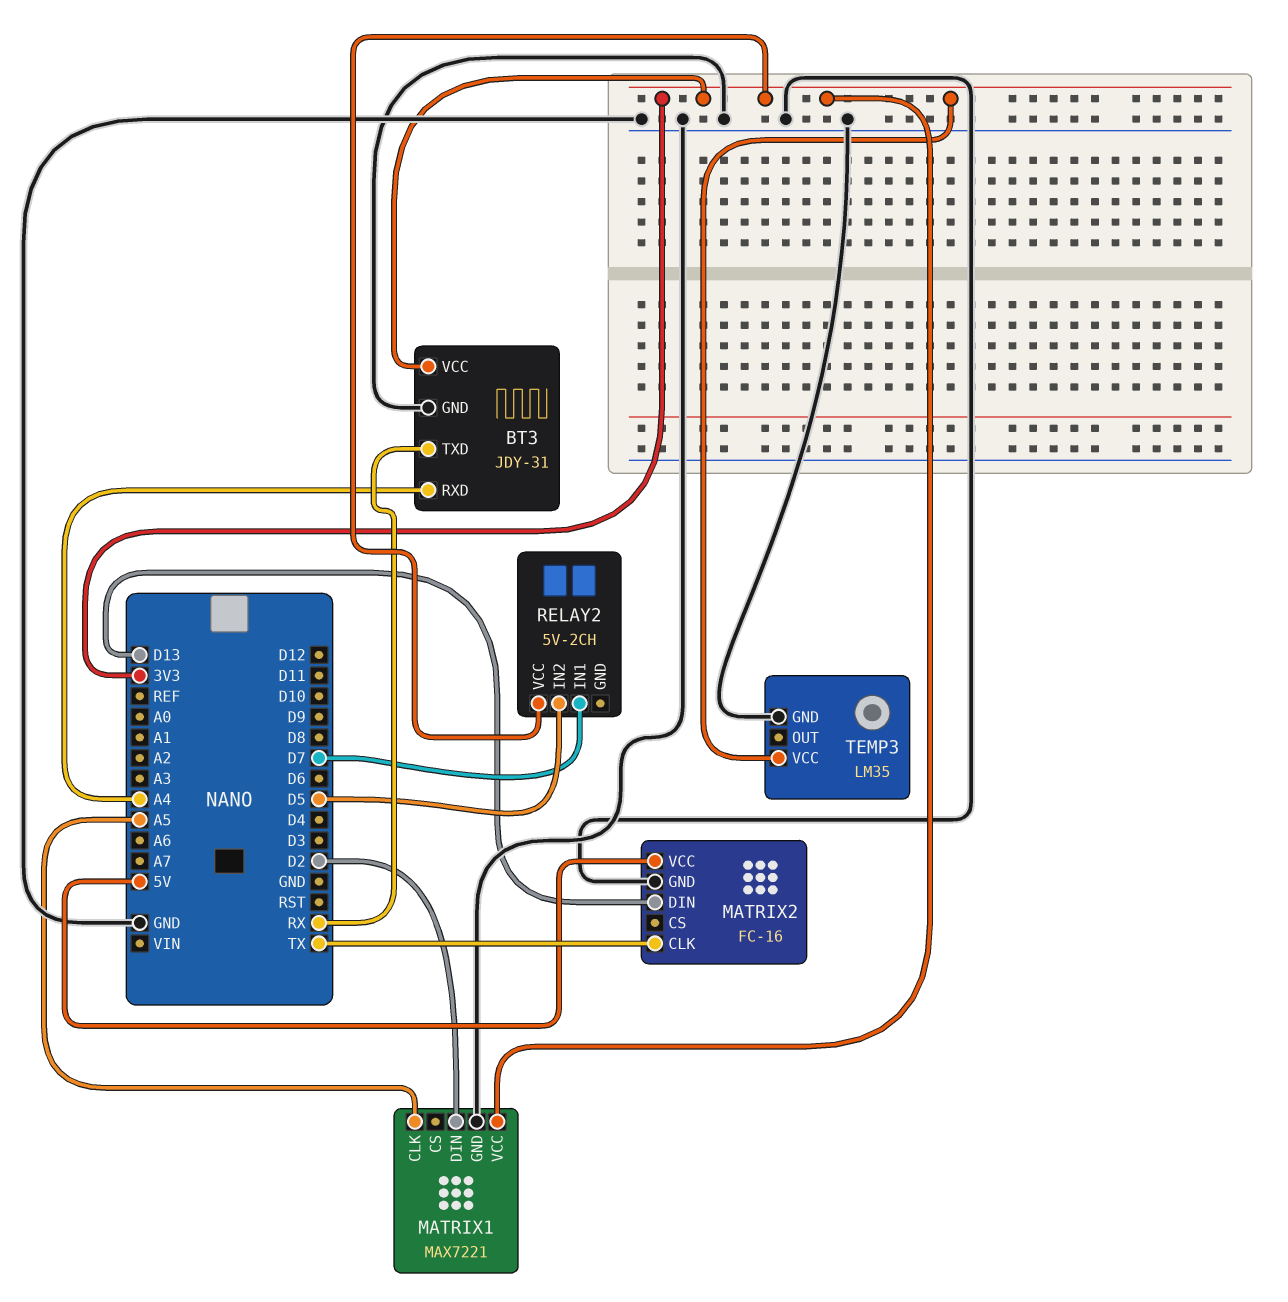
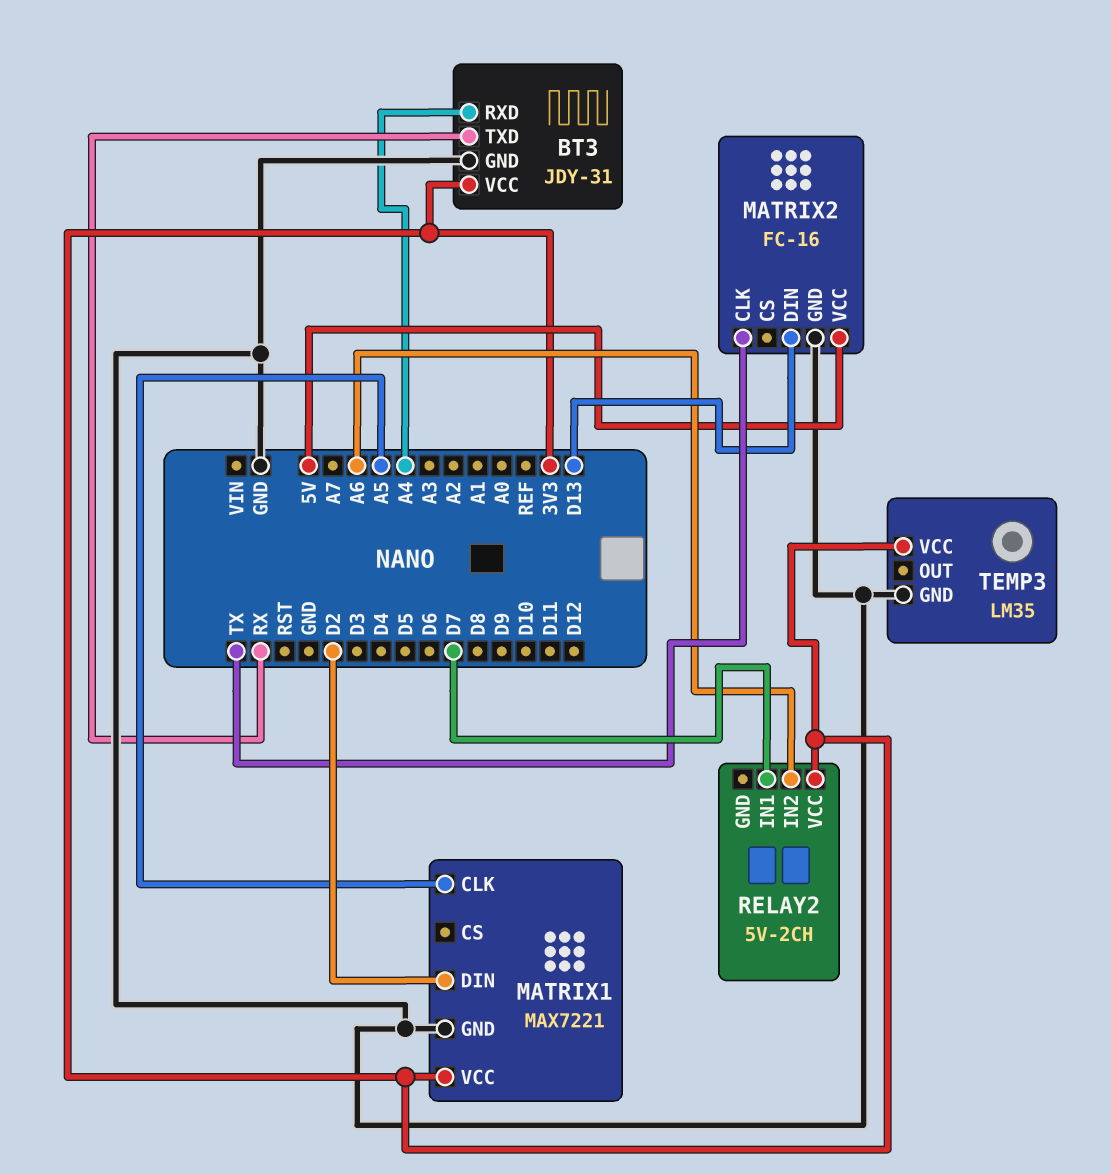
RELAY2 pin IN2: D5 -> A6

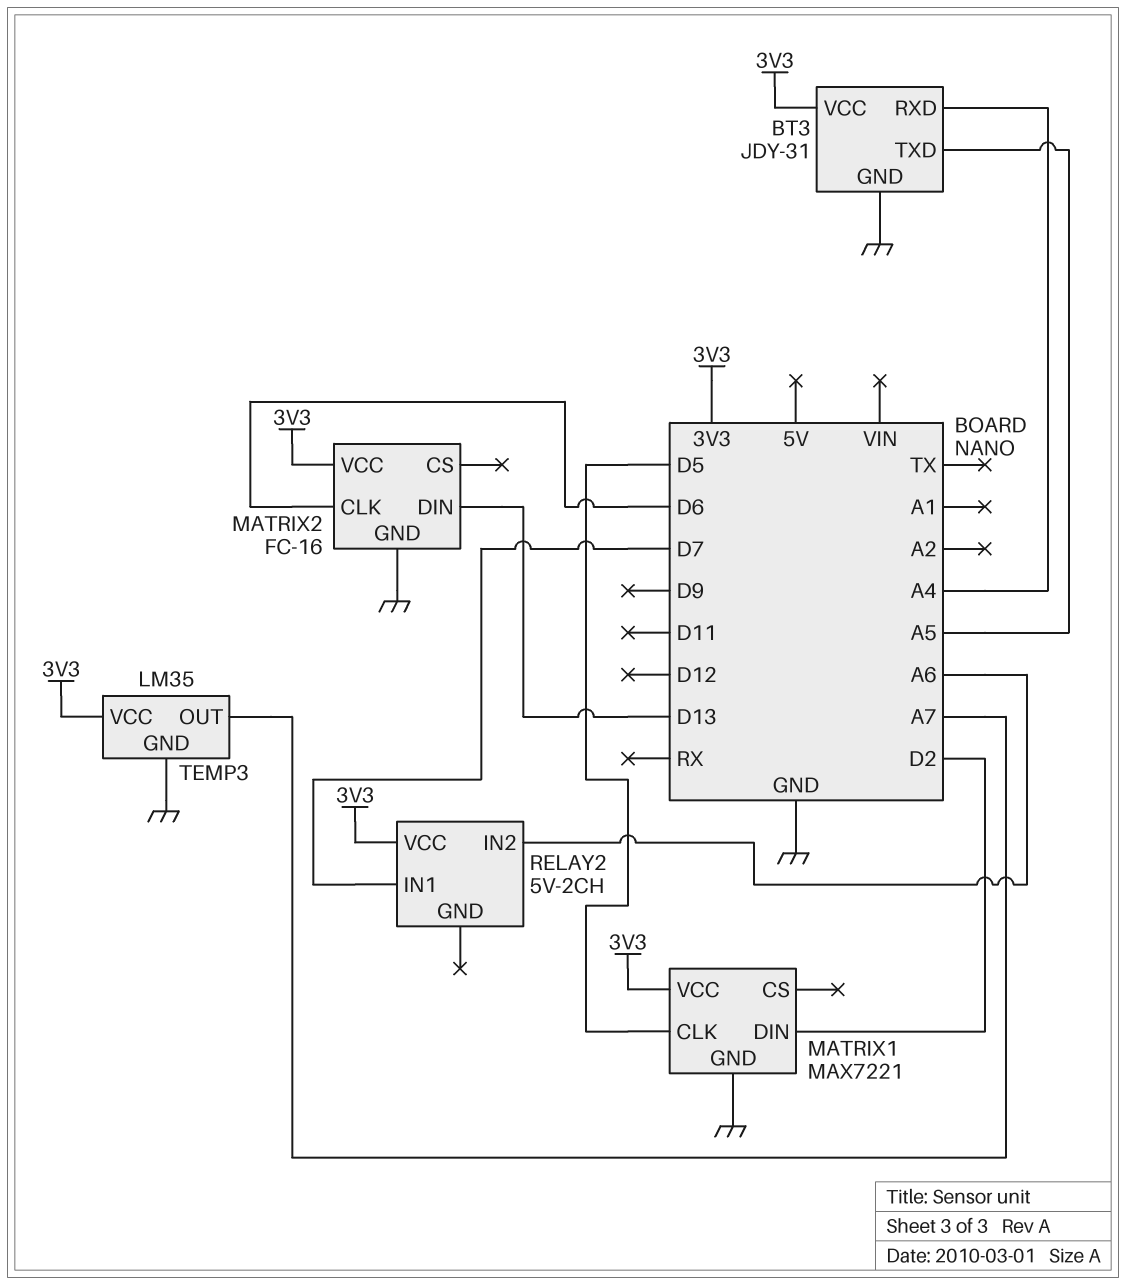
BT3 pin TXD: RX -> A5
MATRIX1 pin CLK: A5 -> D5
MATRIX2 pin CLK: TX -> D6
MATRIX2 pin VCC: 5V -> 3V3
TEMP3 pin OUT: none -> A7

